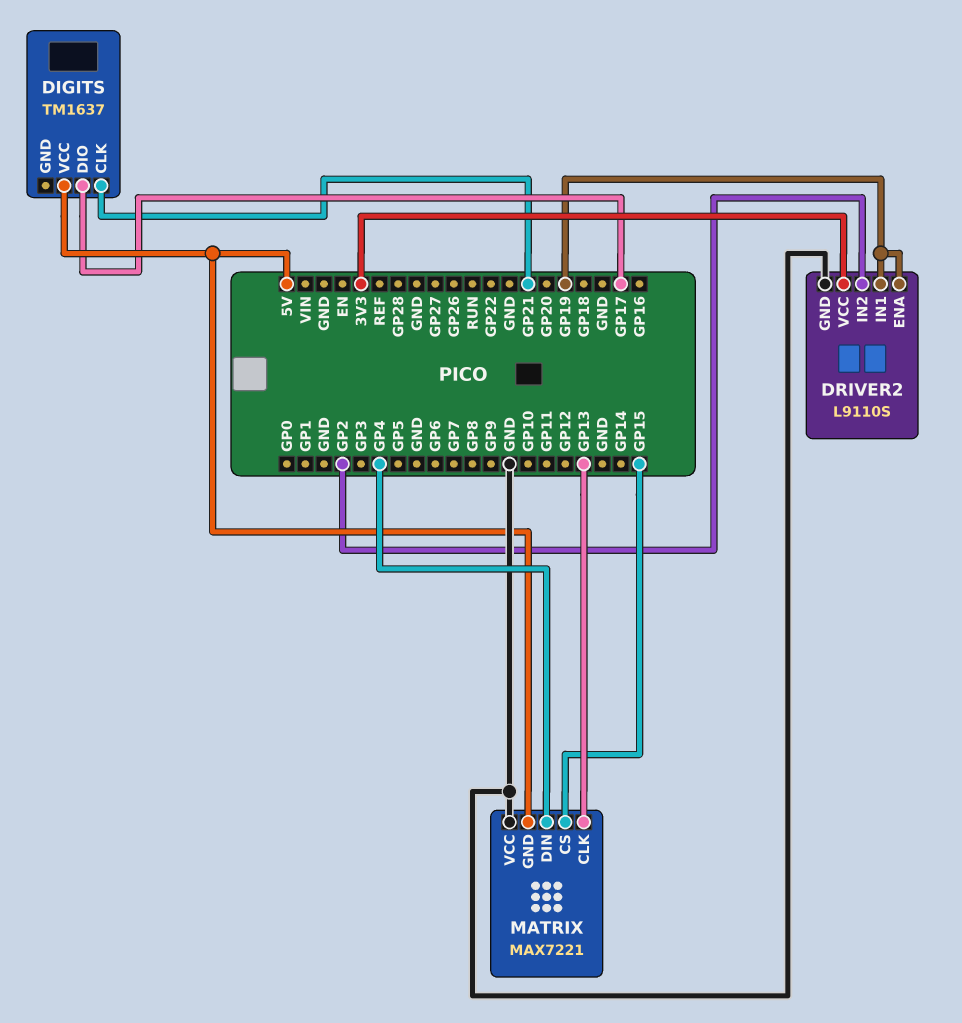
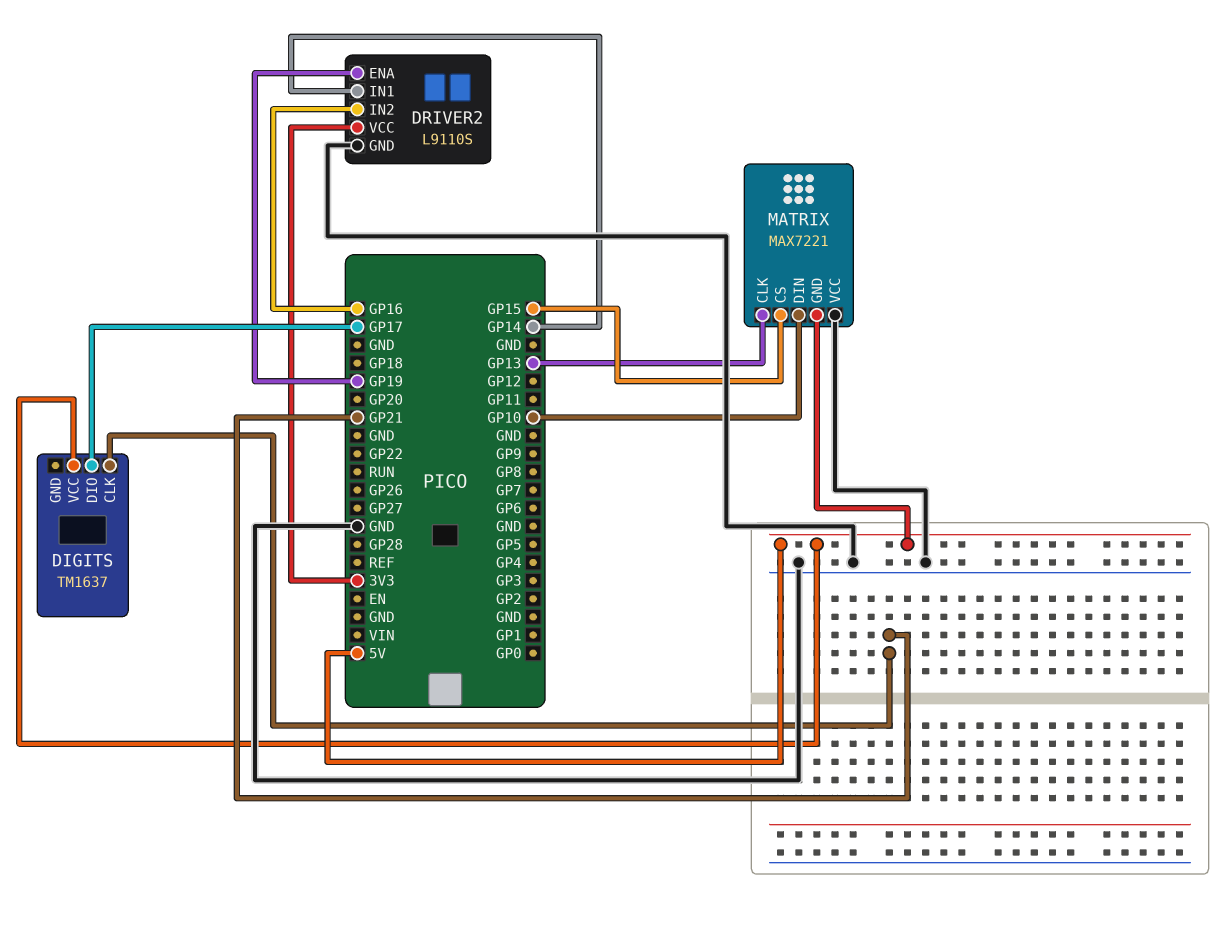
DRIVER2 pin IN1: GP19 -> GP14
DRIVER2 pin IN2: GP2 -> GP16
MATRIX pin DIN: GP4 -> GP10

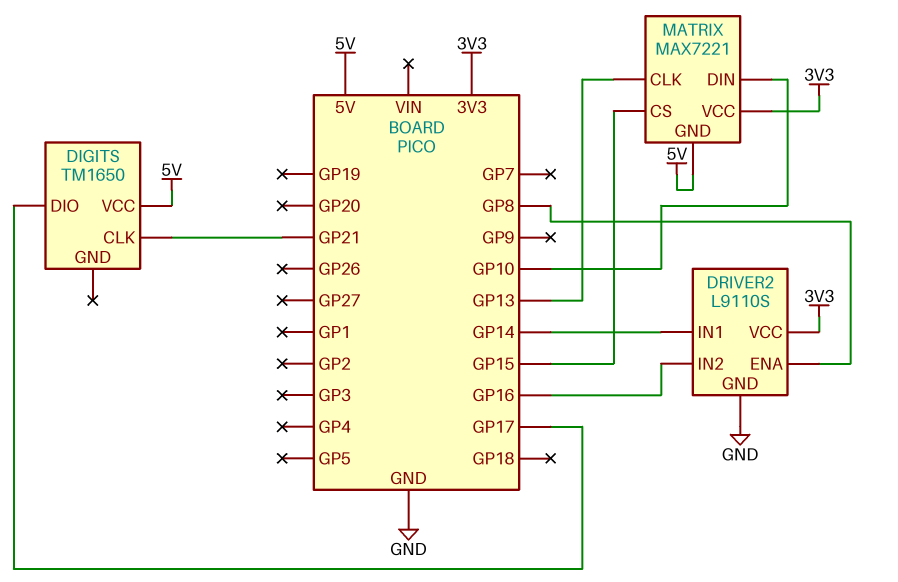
DIGITS: TM1637 -> TM1650
DRIVER2 pin ENA: GP19 -> GP8
MATRIX pin VCC: GND -> 3V3

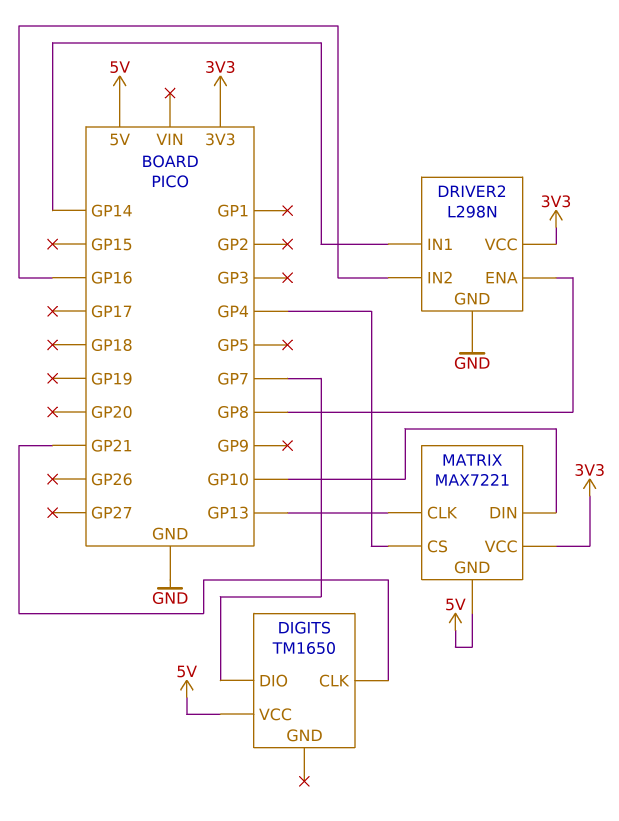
DIGITS pin DIO: GP17 -> GP7
DRIVER2: L9110S -> L298N
MATRIX pin CS: GP15 -> GP4

